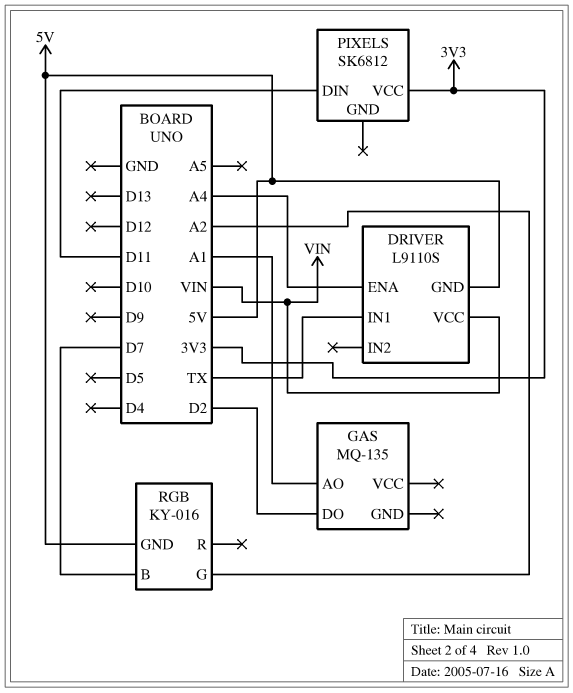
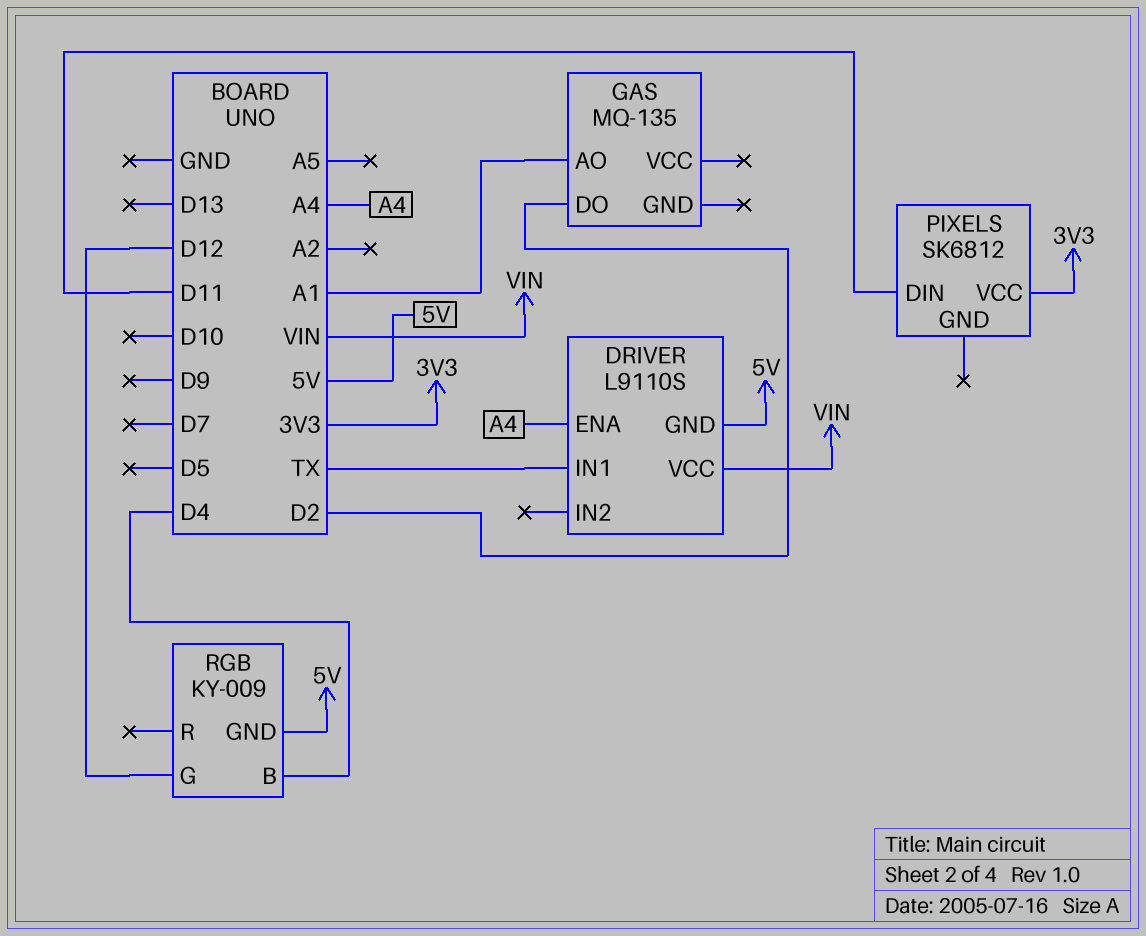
RGB: KY-016 -> KY-009
RGB pin B: D7 -> D4
RGB pin G: A2 -> D12

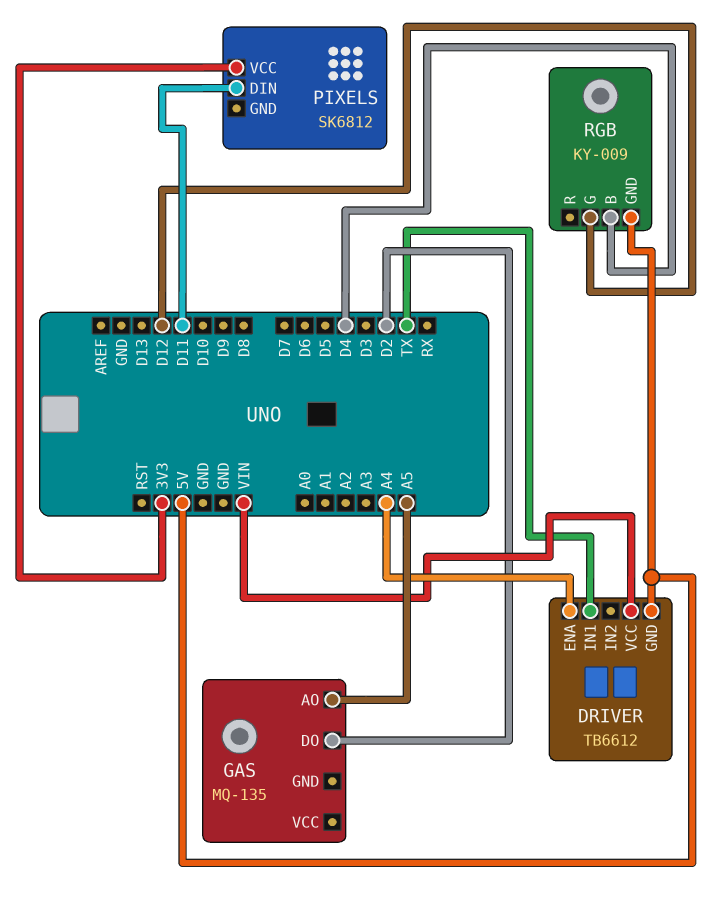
DRIVER: L9110S -> TB6612
GAS pin AO: A1 -> A5

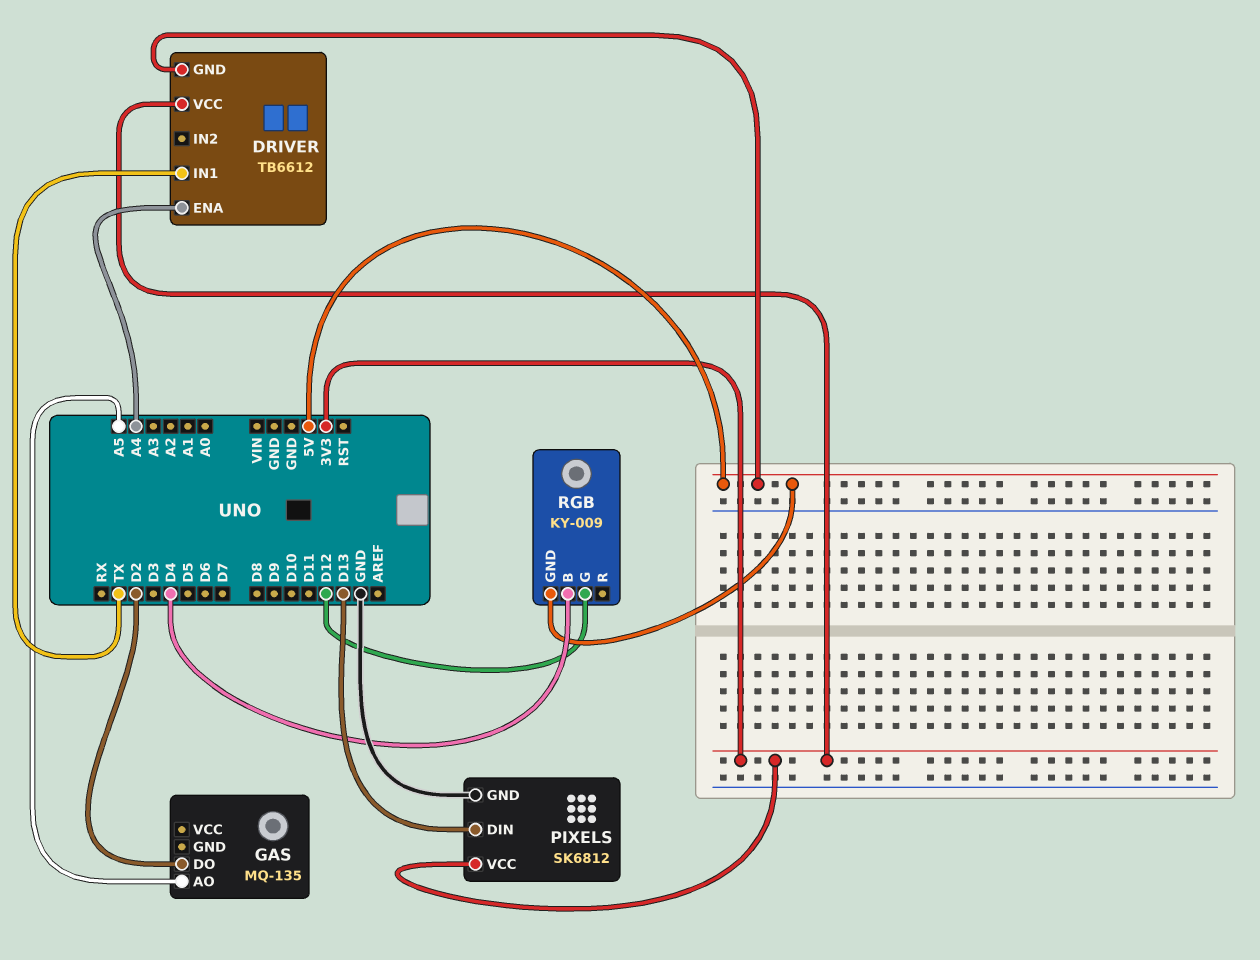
DRIVER pin VCC: VIN -> 3V3
PIXELS pin DIN: D11 -> D13
PIXELS pin GND: none -> GND

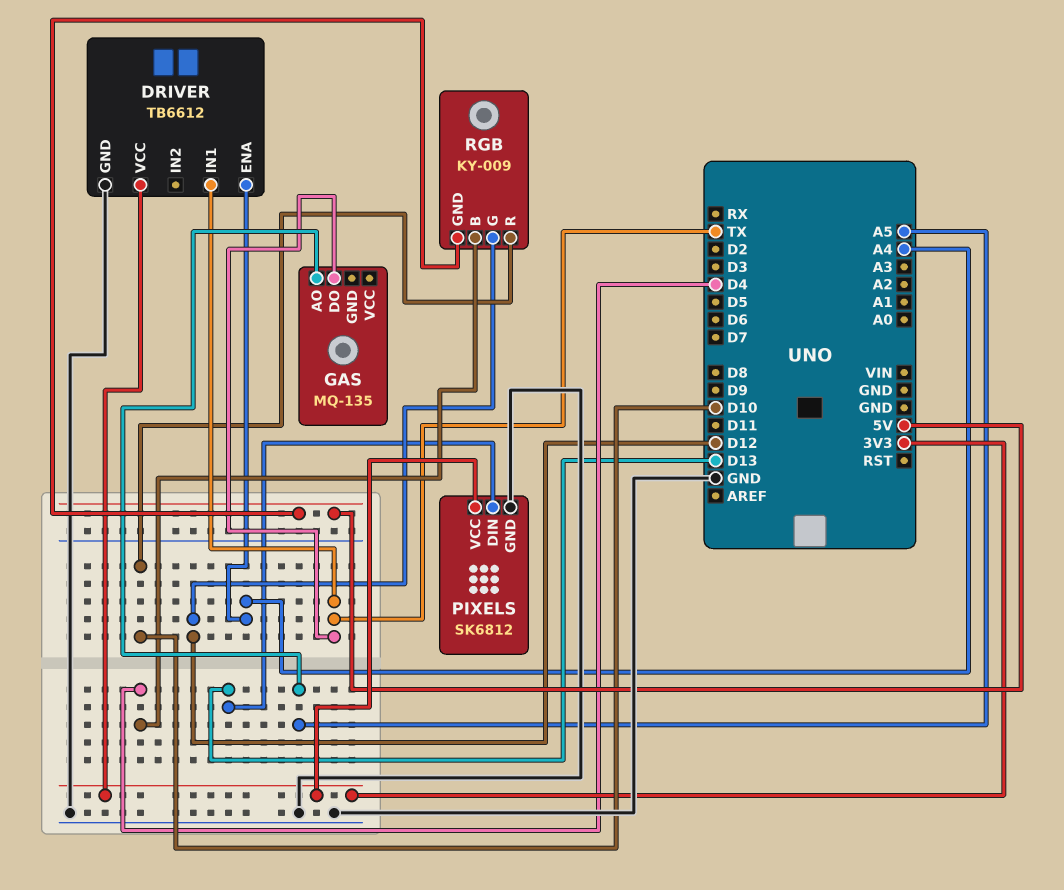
DRIVER pin GND: 5V -> GND
GAS pin DO: D2 -> TX
RGB pin R: none -> D10

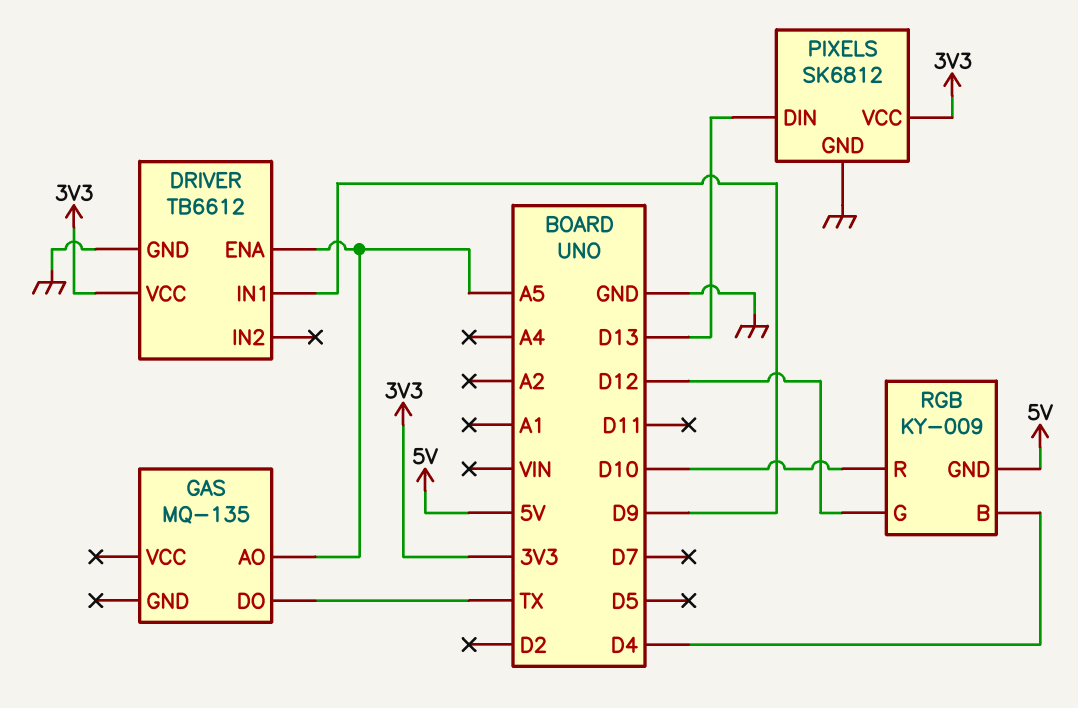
DRIVER pin ENA: A4 -> A5
DRIVER pin IN1: TX -> D9

